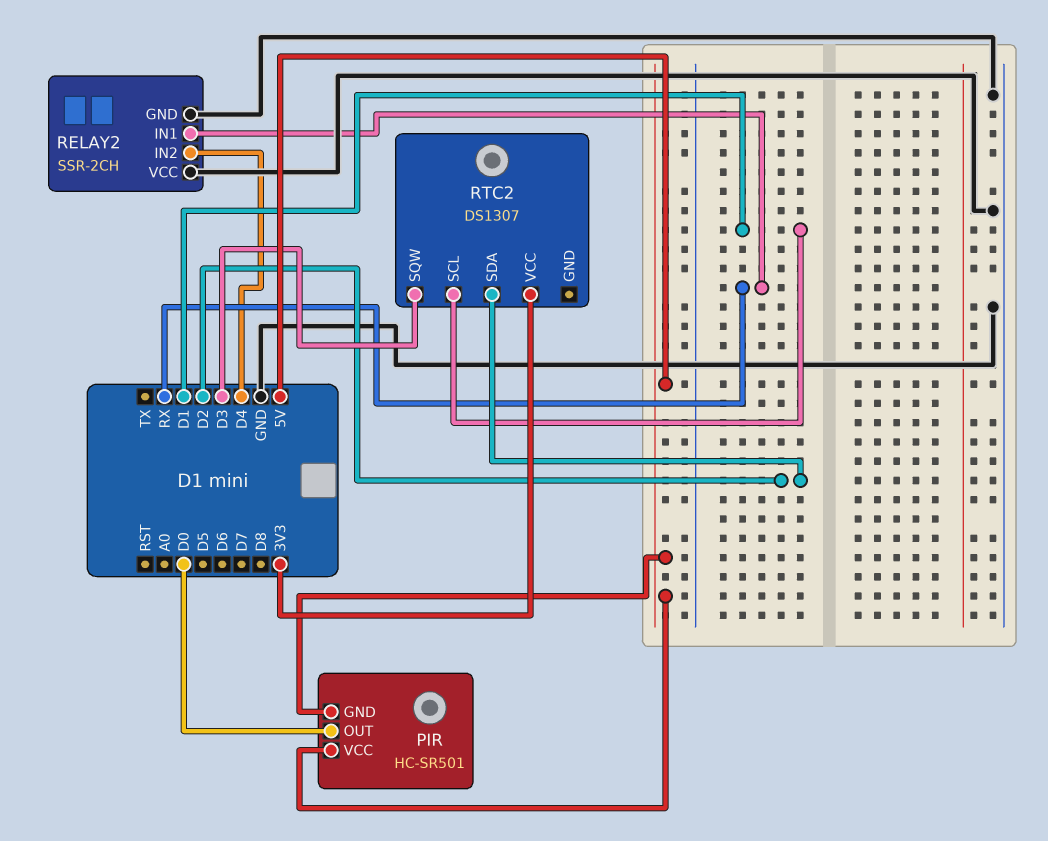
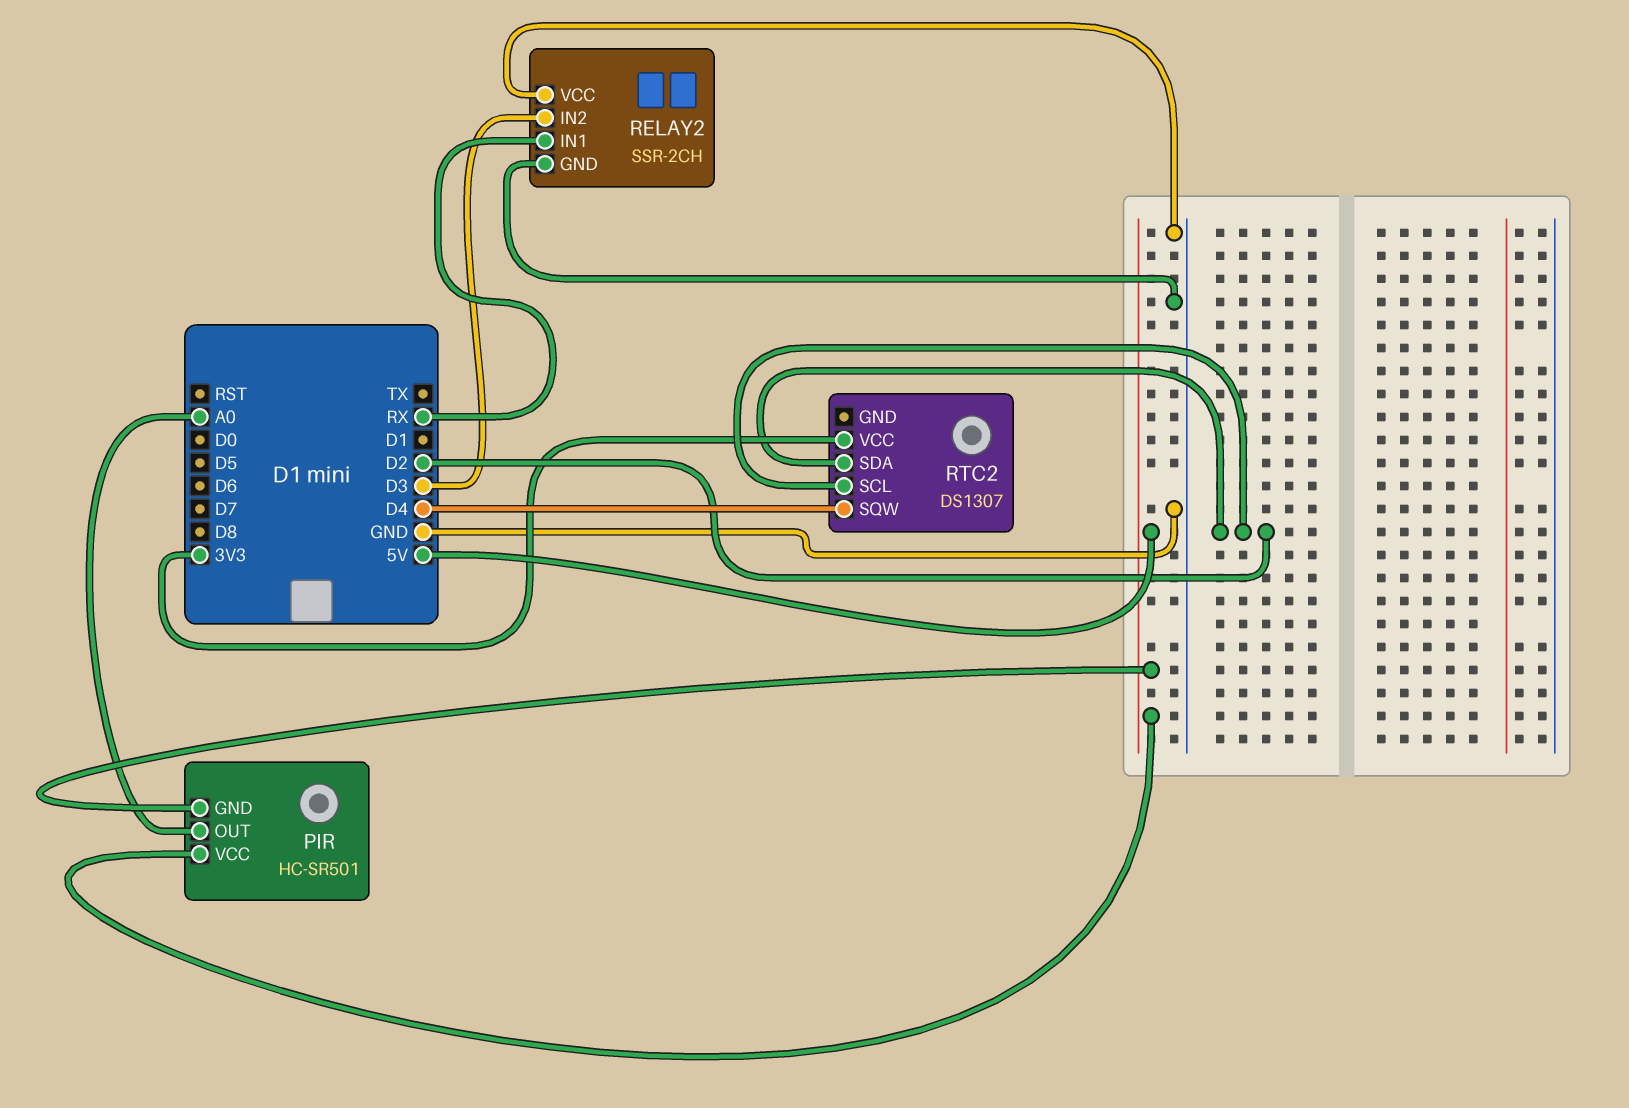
PIR pin OUT: D0 -> A0
RELAY2 pin IN2: D4 -> D3
RTC2 pin SCL: D1 -> D2
RTC2 pin SQW: D3 -> D4

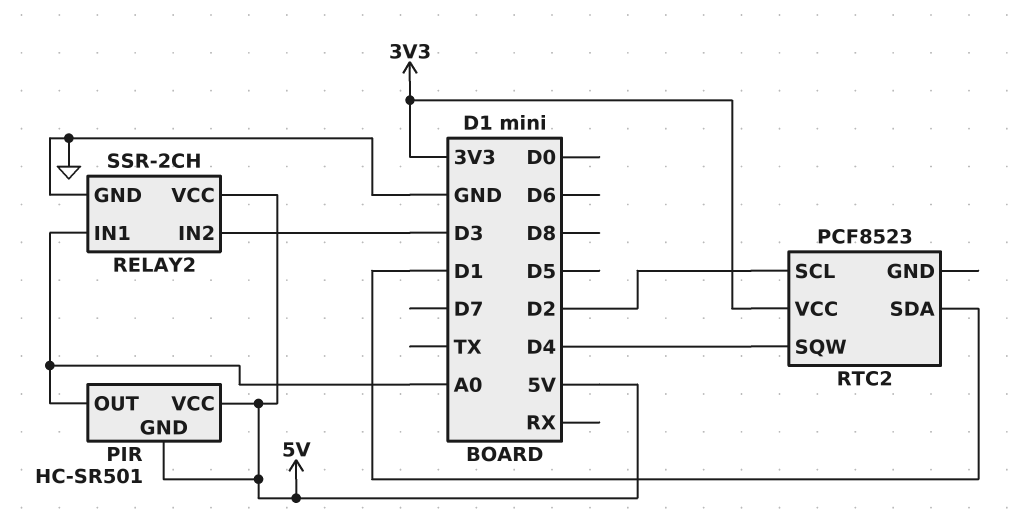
RELAY2 pin IN1: RX -> A0
RELAY2 pin VCC: GND -> 5V
RTC2: DS1307 -> PCF8523
RTC2 pin SDA: D2 -> D1

